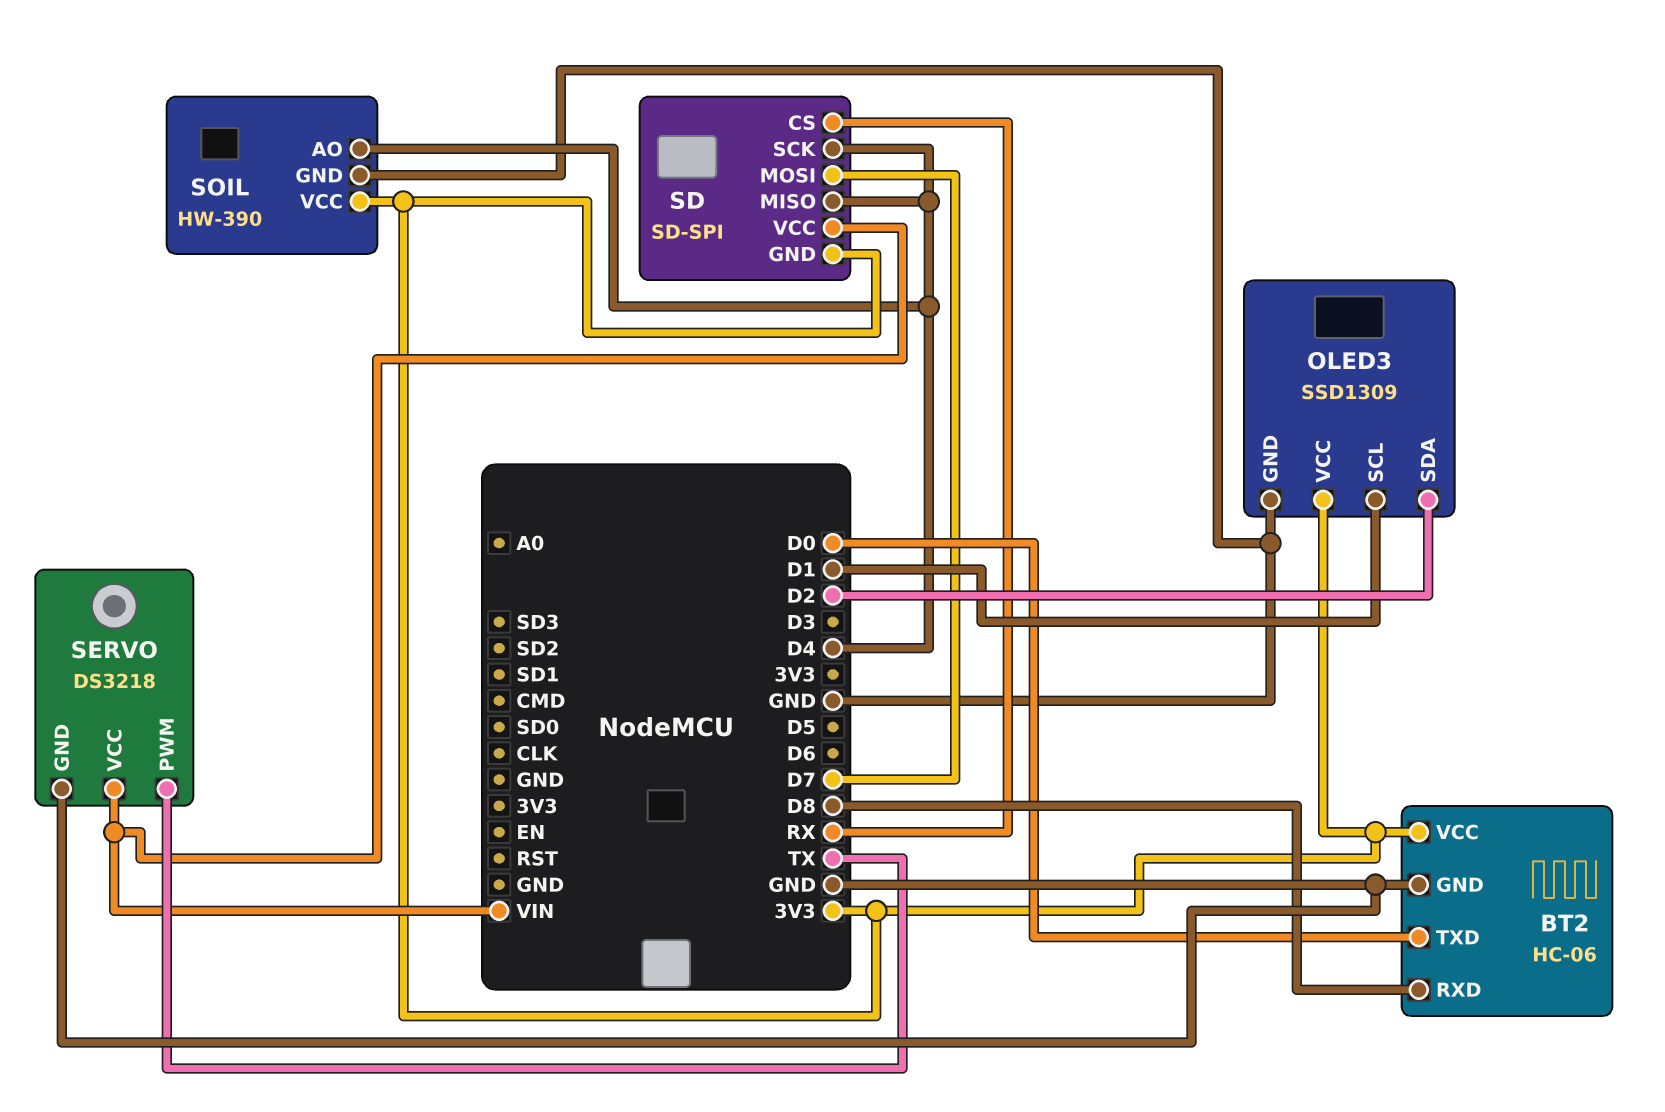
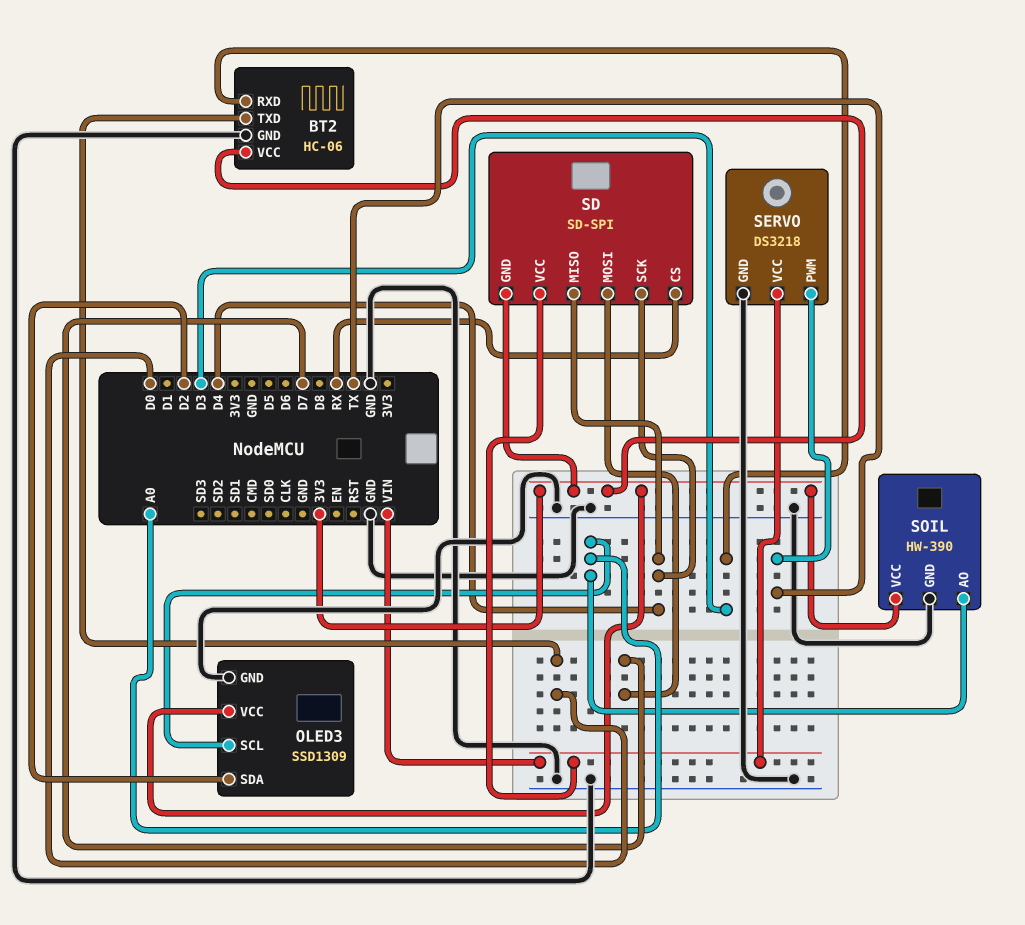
BT2 pin RXD: D8 -> D3
OLED3 pin SCL: D1 -> A0
SOIL pin AO: D4 -> A0

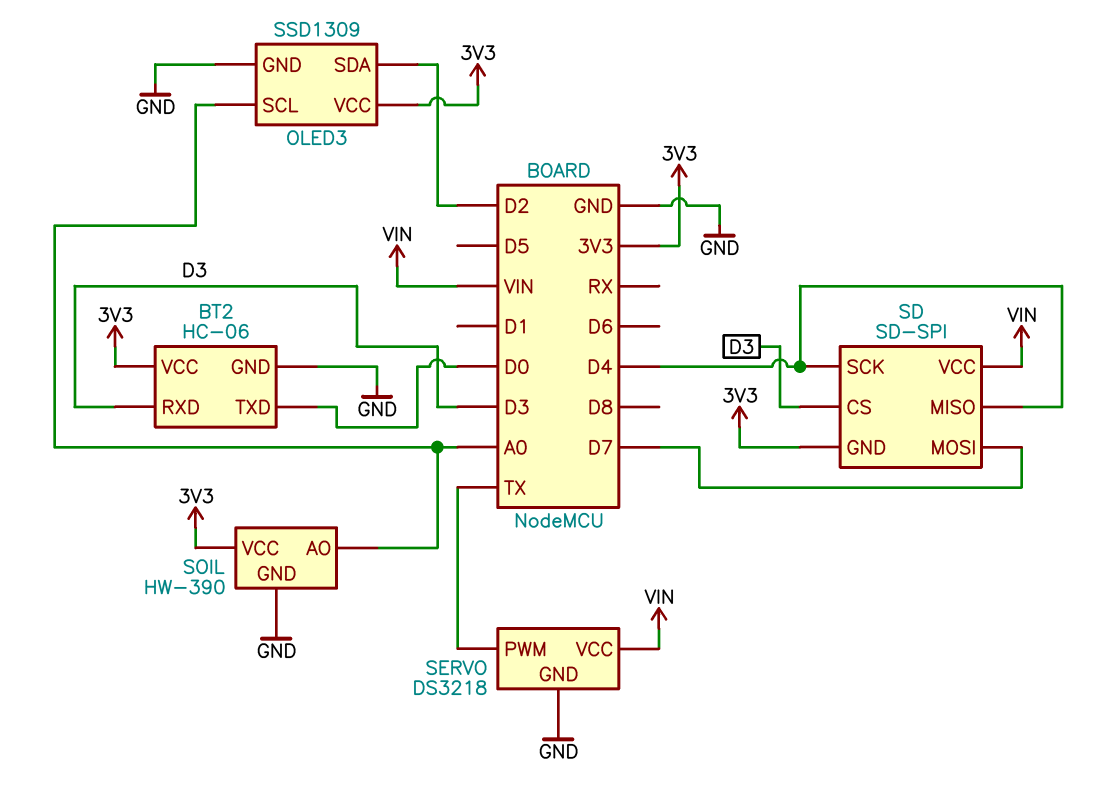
SD pin CS: RX -> D3

